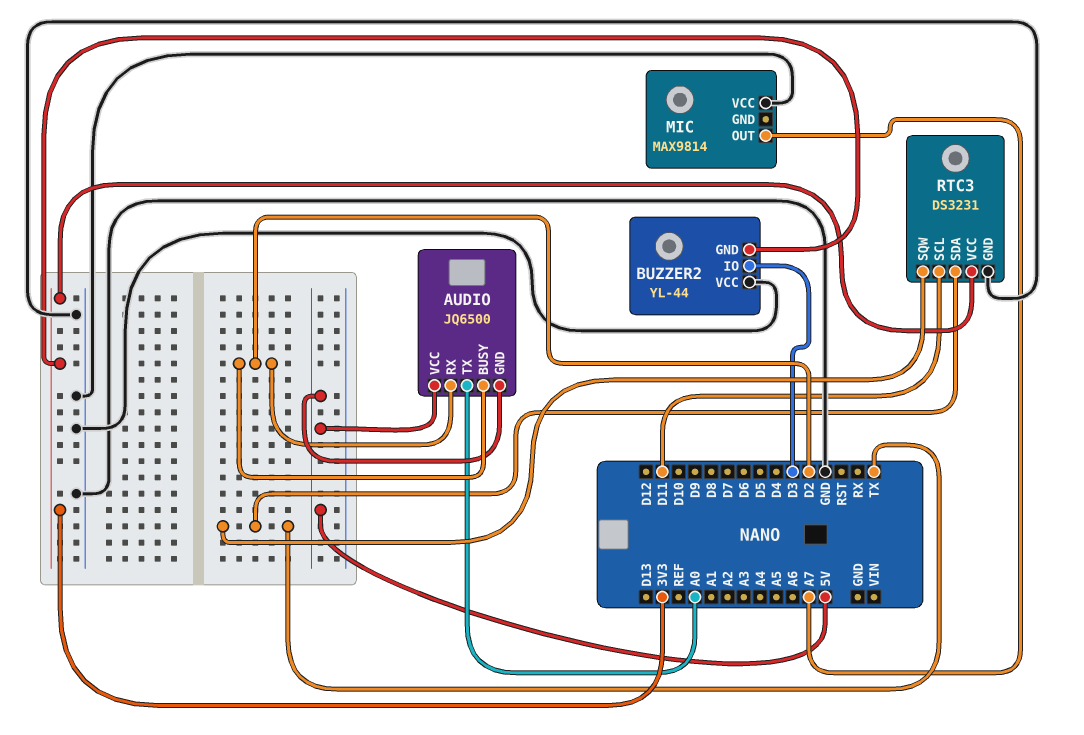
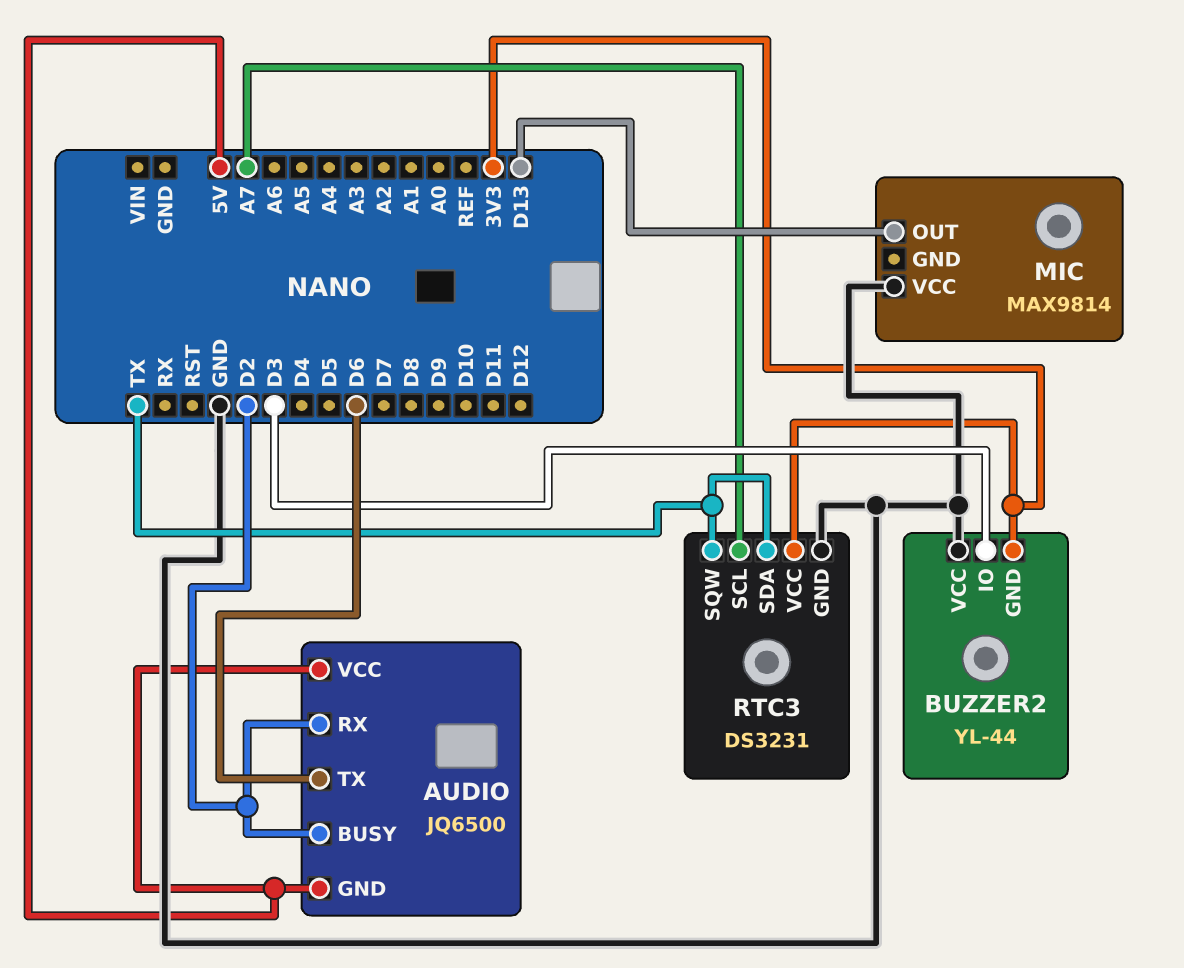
AUDIO pin TX: A0 -> D6
MIC pin OUT: A7 -> D13
RTC3 pin SCL: D11 -> A7

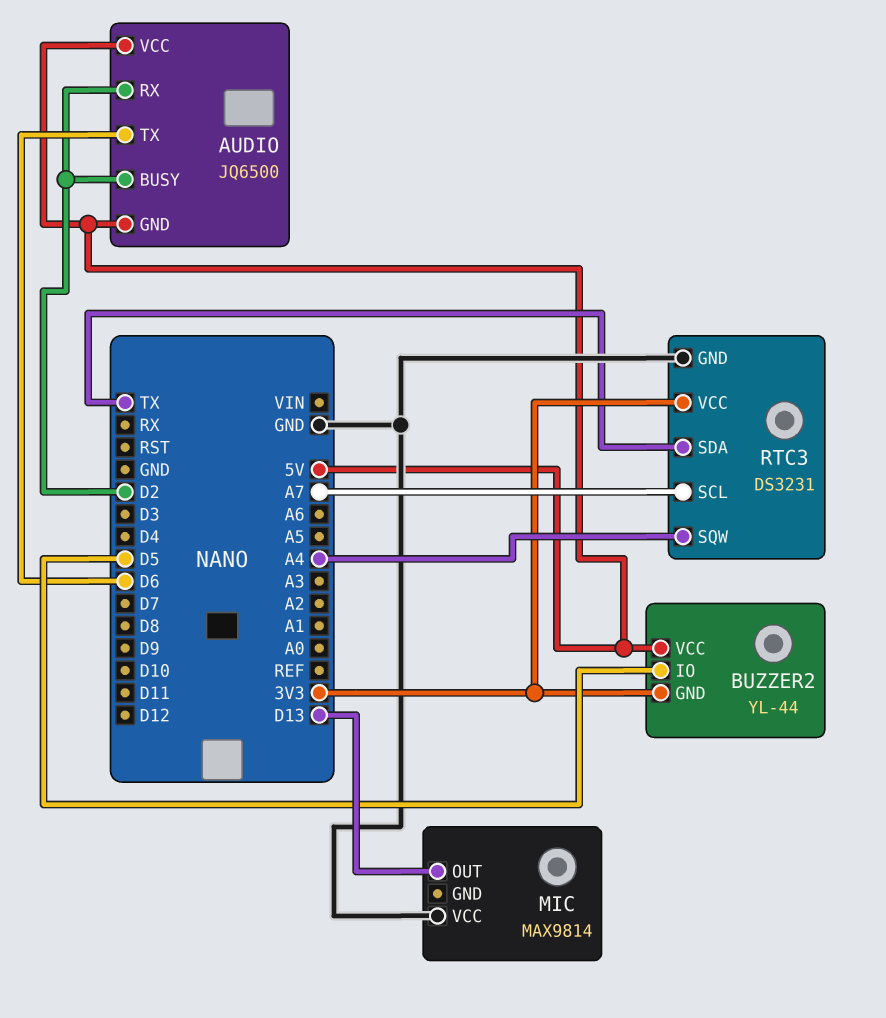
BUZZER2 pin IO: D3 -> D5
BUZZER2 pin VCC: GND -> 5V
RTC3 pin SQW: TX -> A4

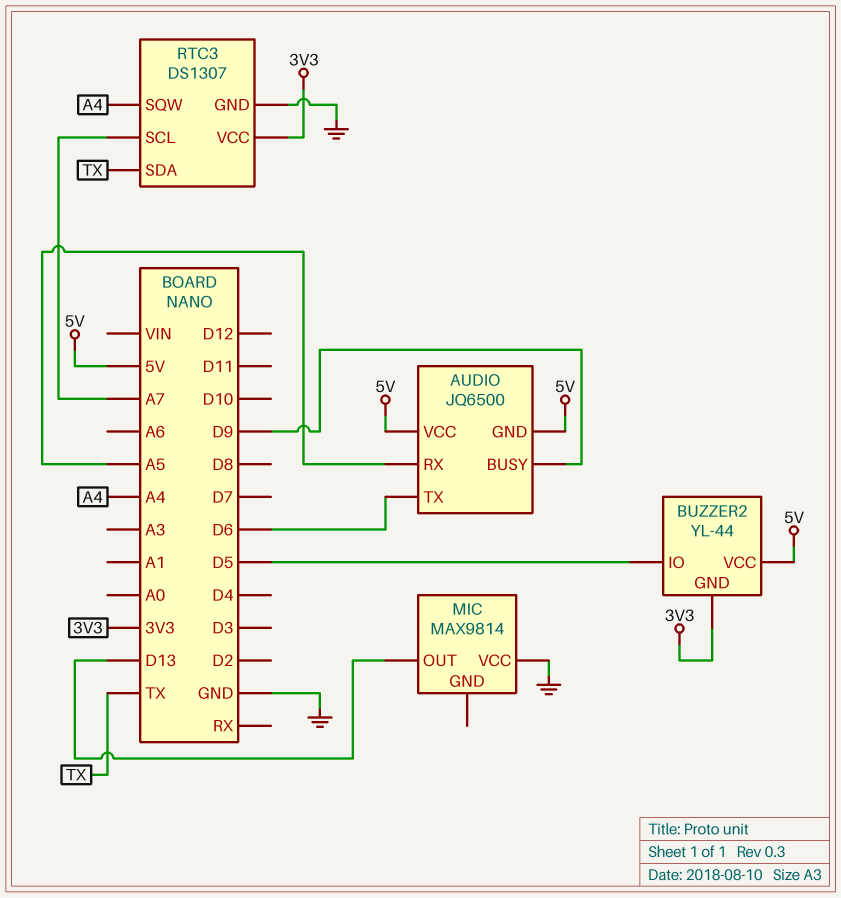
AUDIO pin BUSY: D2 -> D9
AUDIO pin RX: D2 -> A5
RTC3: DS3231 -> DS1307

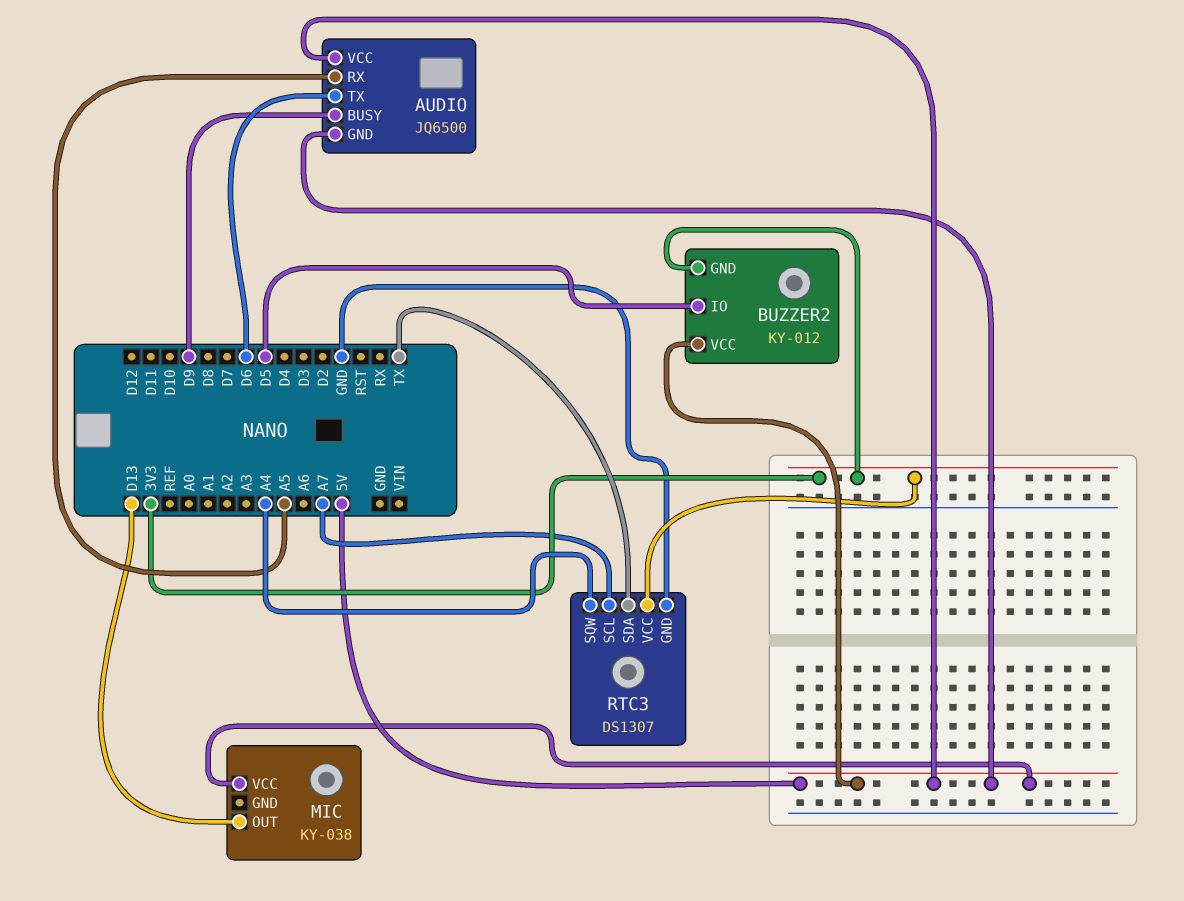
BUZZER2: YL-44 -> KY-012
MIC: MAX9814 -> KY-038
MIC pin VCC: GND -> 5V

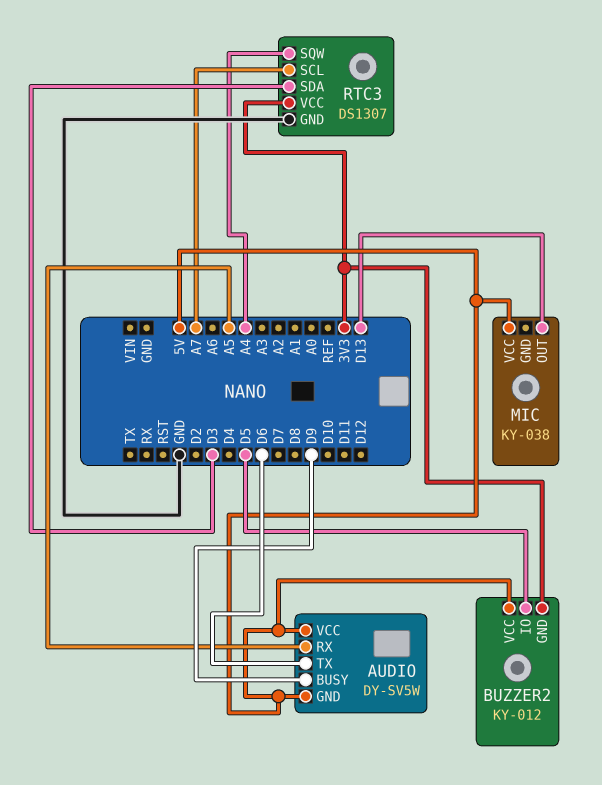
AUDIO: JQ6500 -> DY-SV5W
RTC3 pin SDA: TX -> D3

